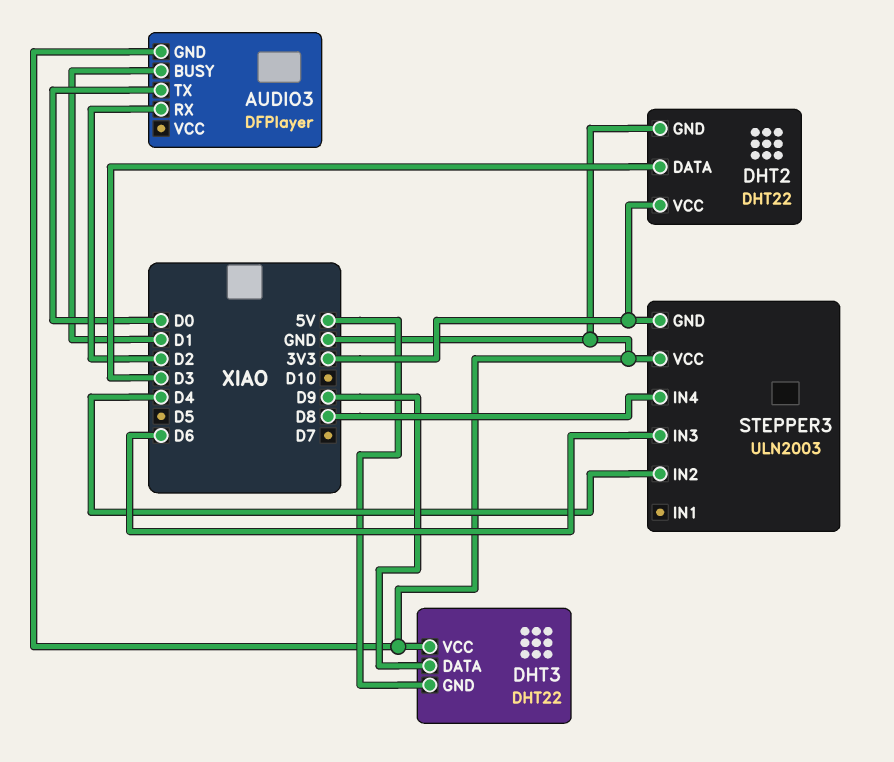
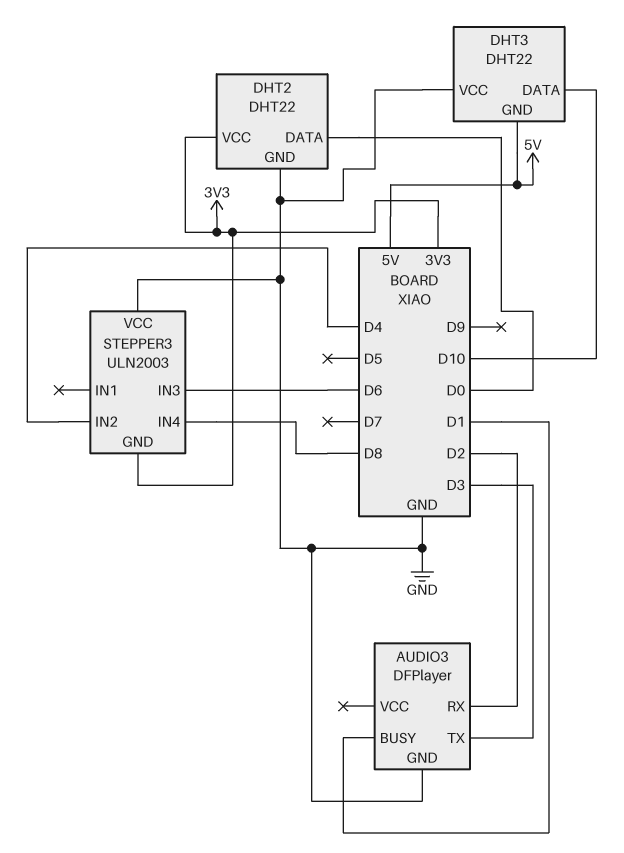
AUDIO3 pin TX: D0 -> D3
DHT2 pin DATA: D3 -> D0
DHT3 pin DATA: D9 -> D10

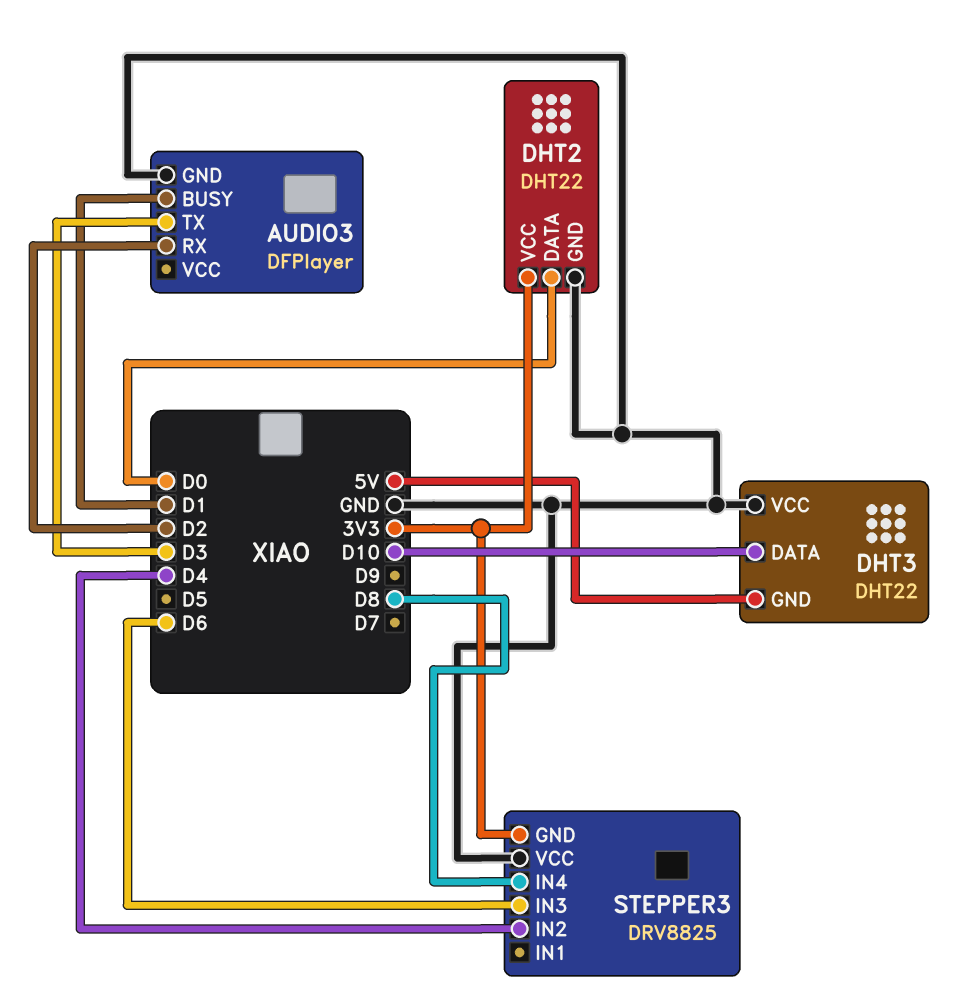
STEPPER3: ULN2003 -> DRV8825

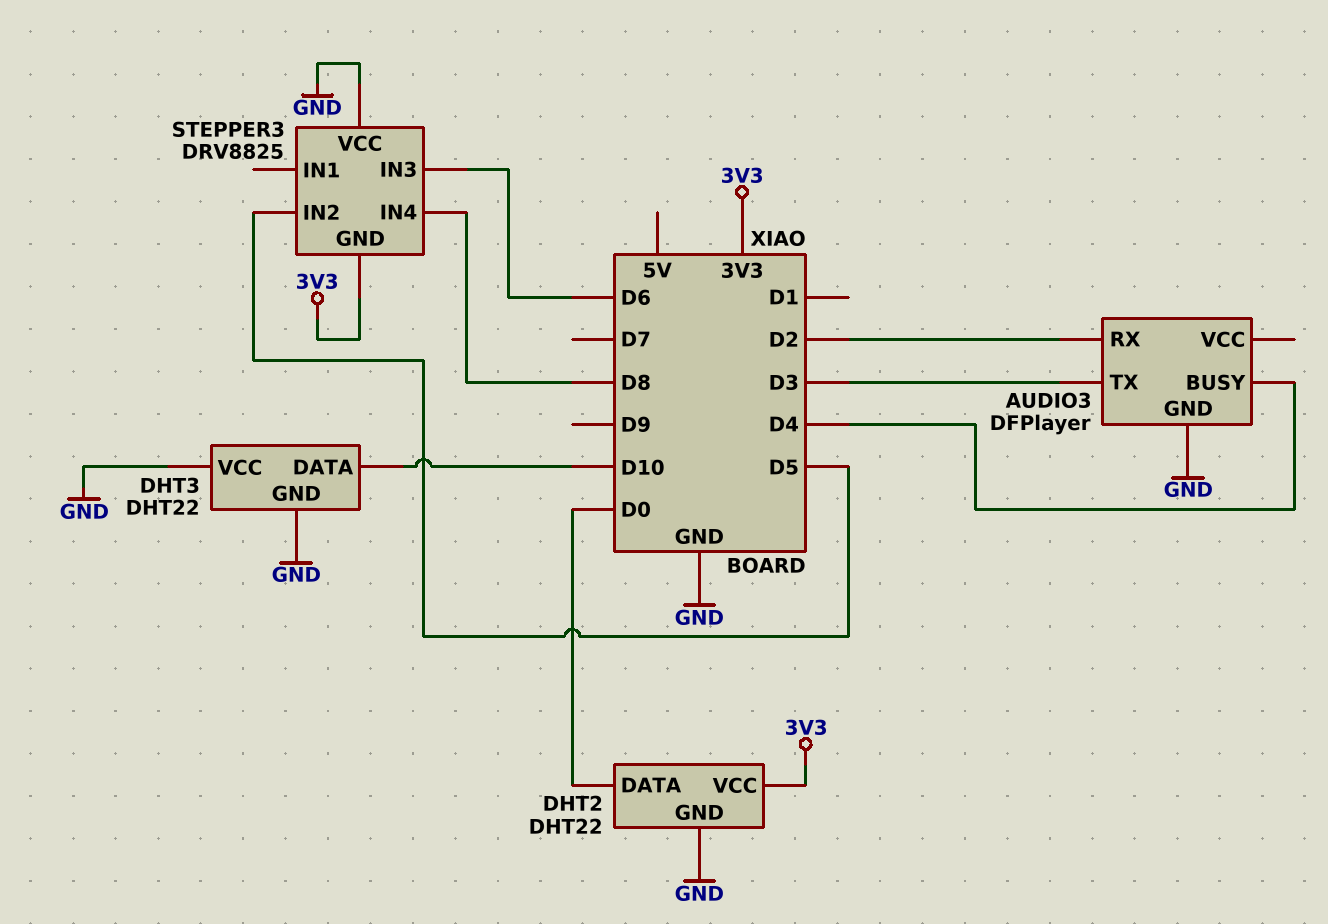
AUDIO3 pin BUSY: D1 -> D4
DHT3 pin GND: 5V -> GND
STEPPER3 pin IN2: D4 -> D5

